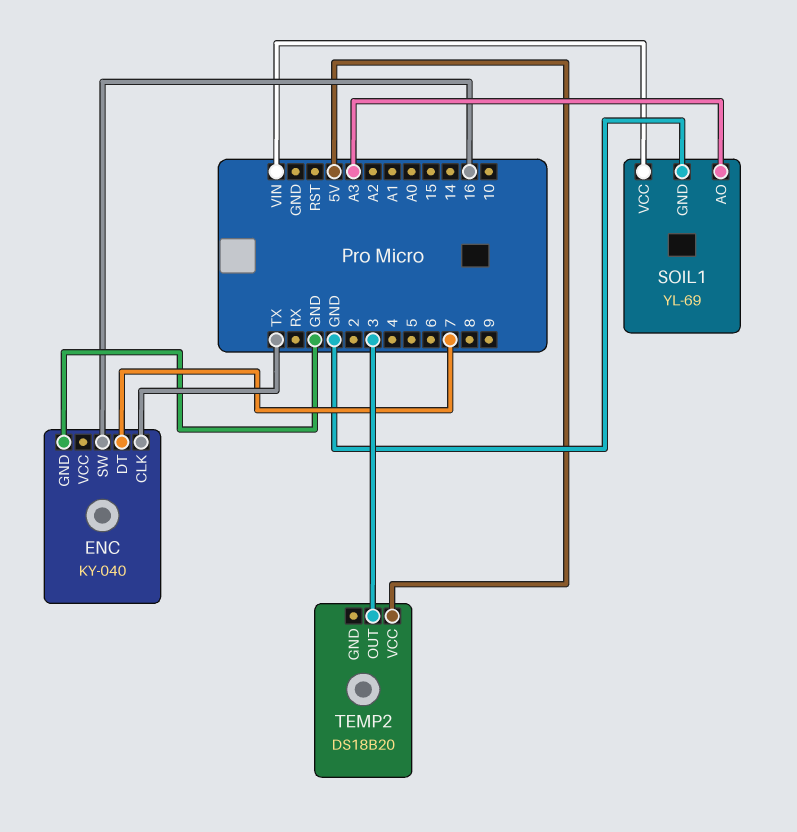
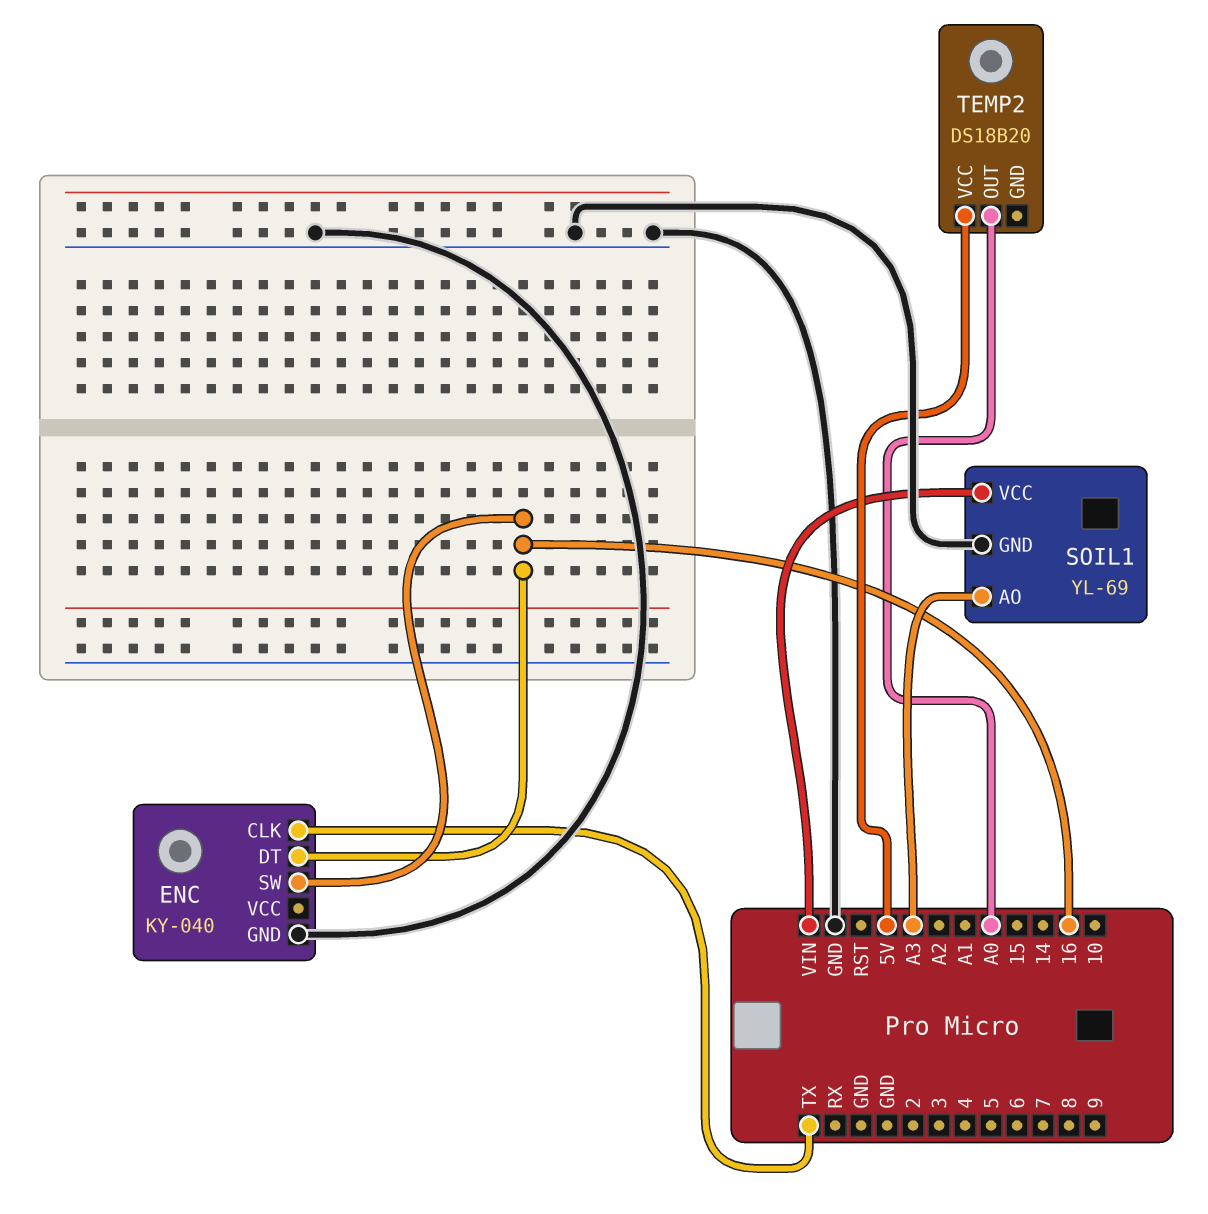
ENC pin DT: 7 -> 16
TEMP2 pin OUT: 3 -> A0

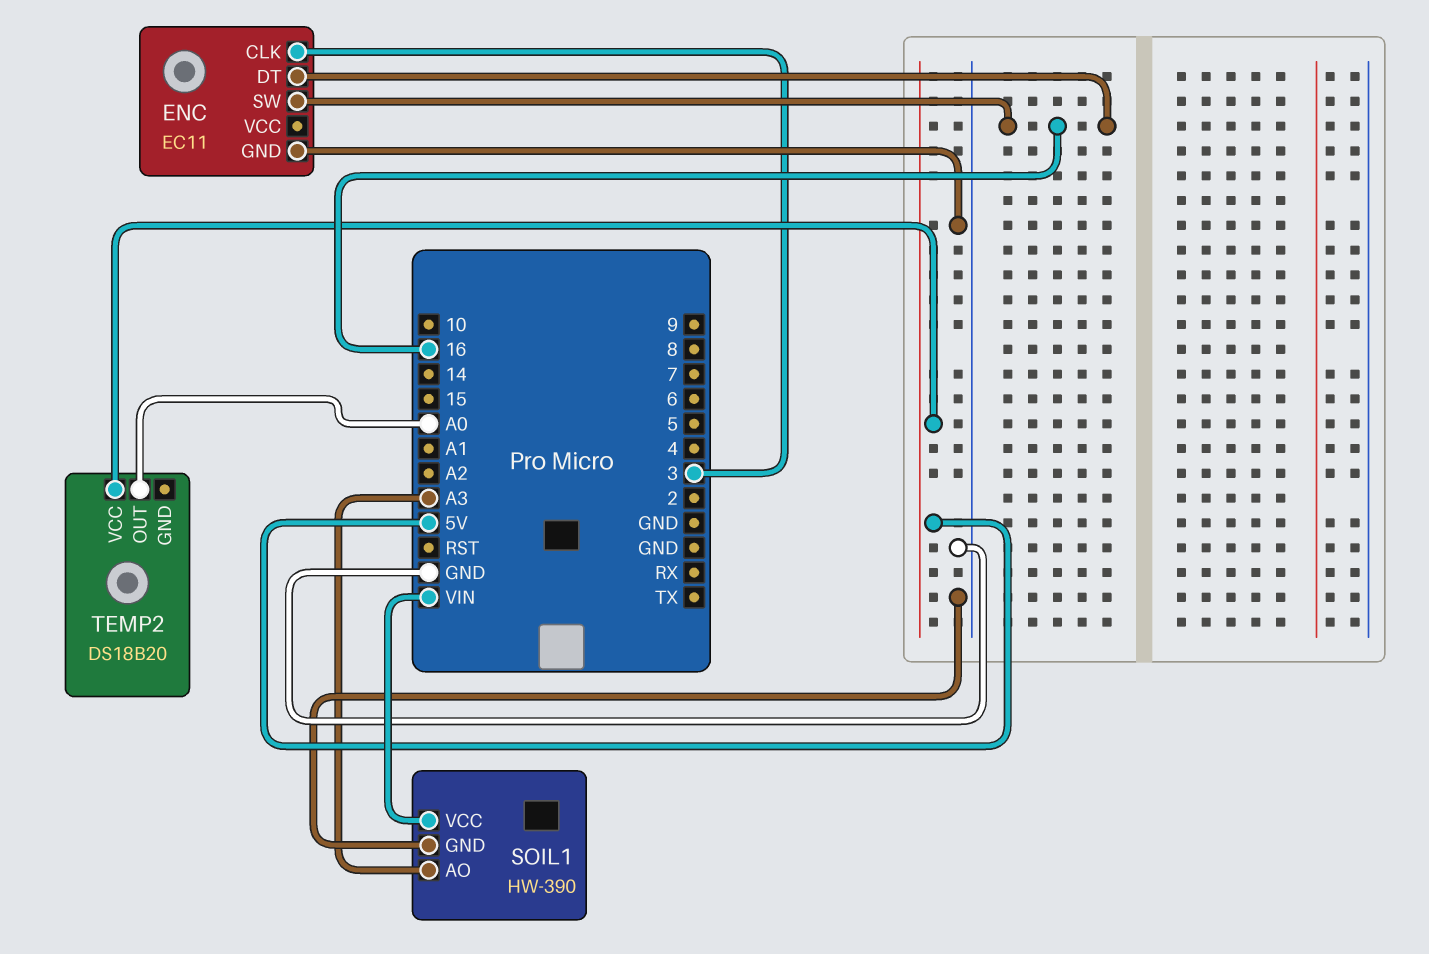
ENC: KY-040 -> EC11
ENC pin CLK: TX -> 3
SOIL1: YL-69 -> HW-390

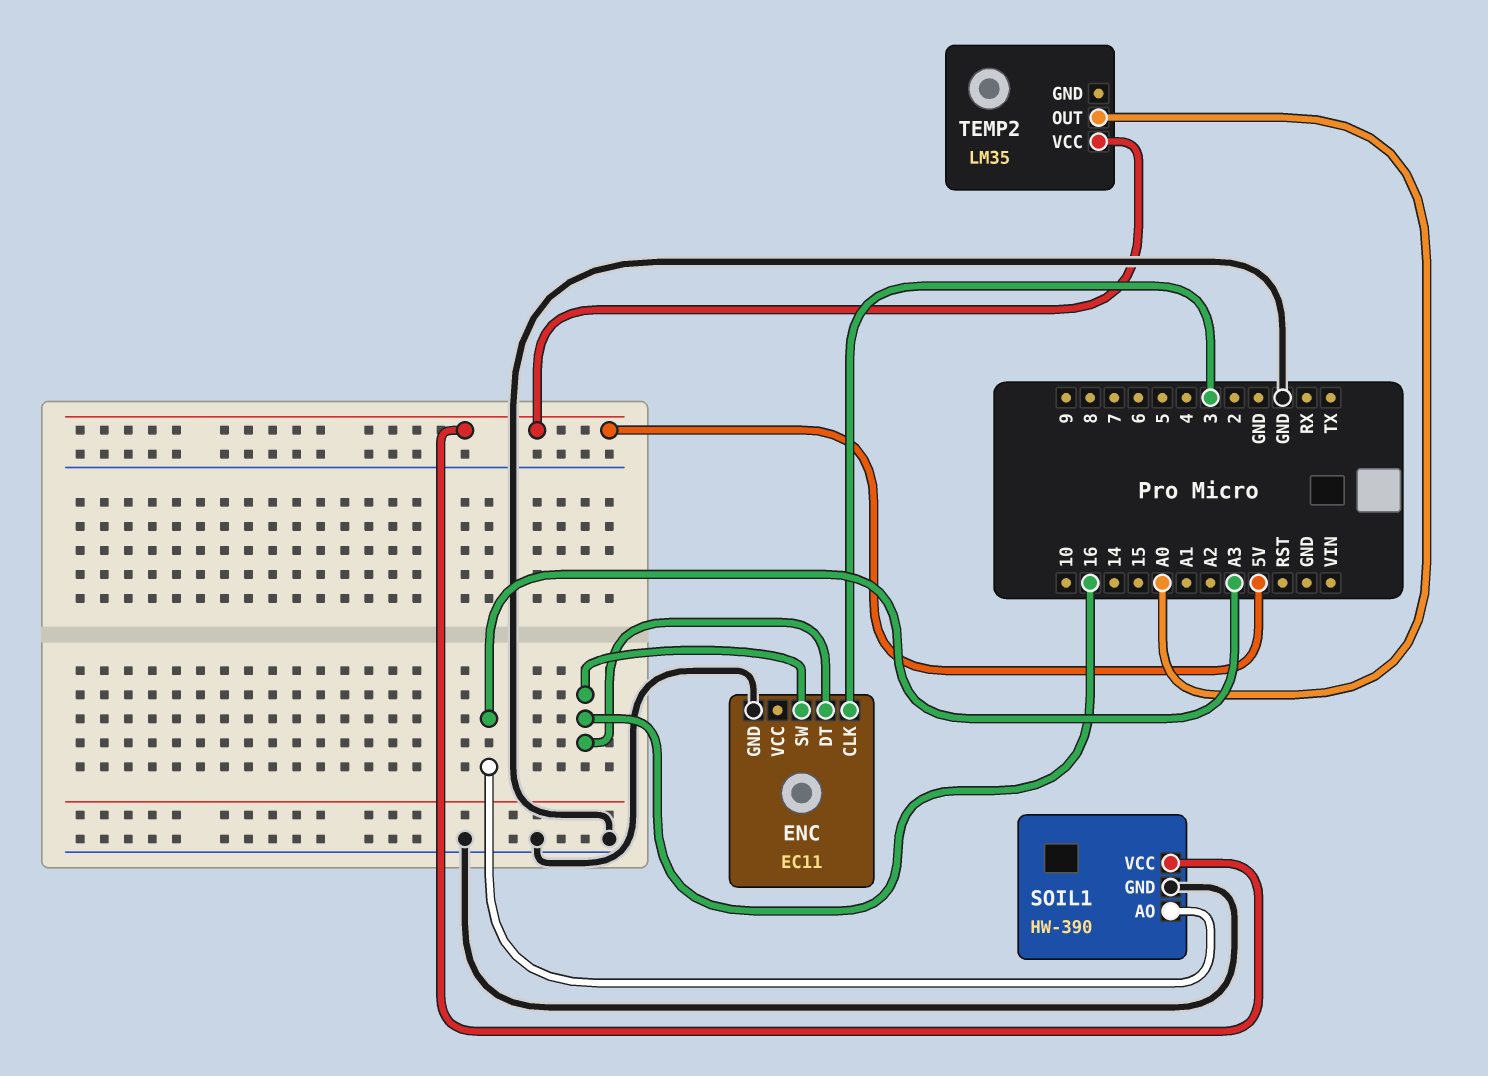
SOIL1 pin VCC: VIN -> 5V
TEMP2: DS18B20 -> LM35

